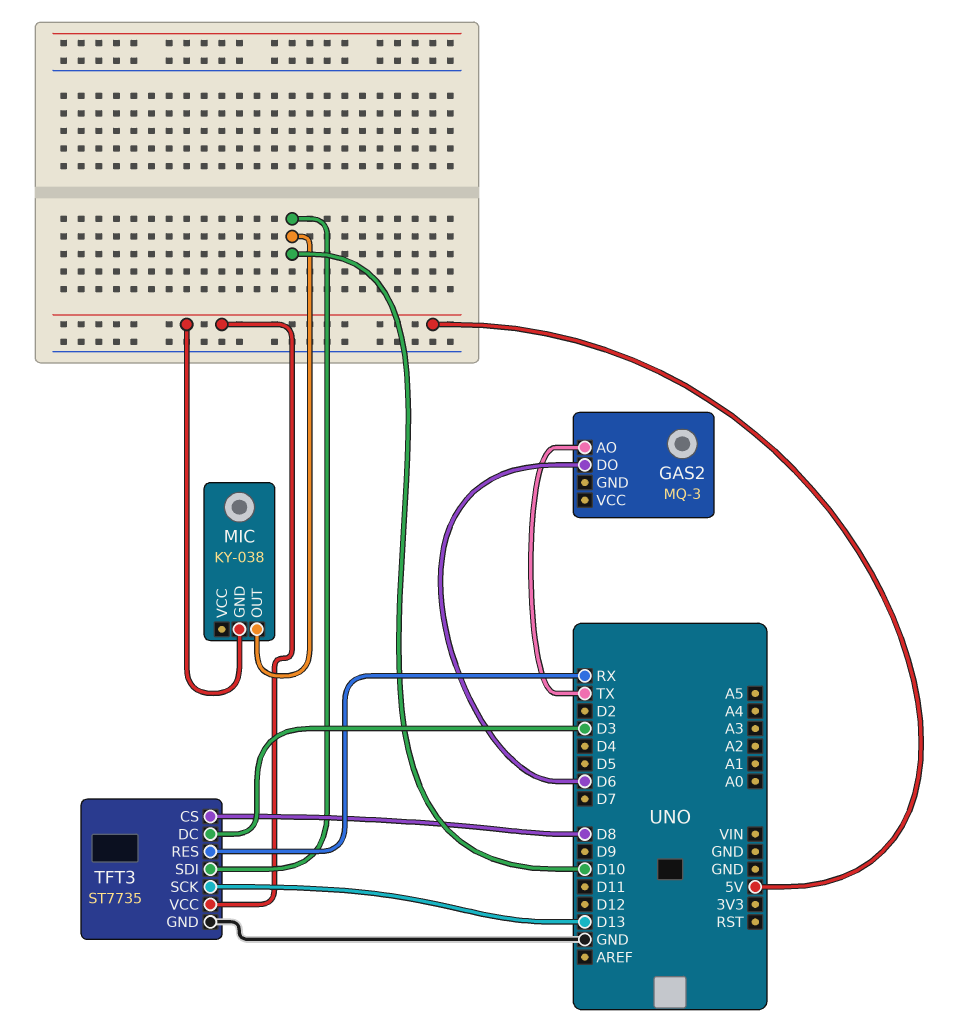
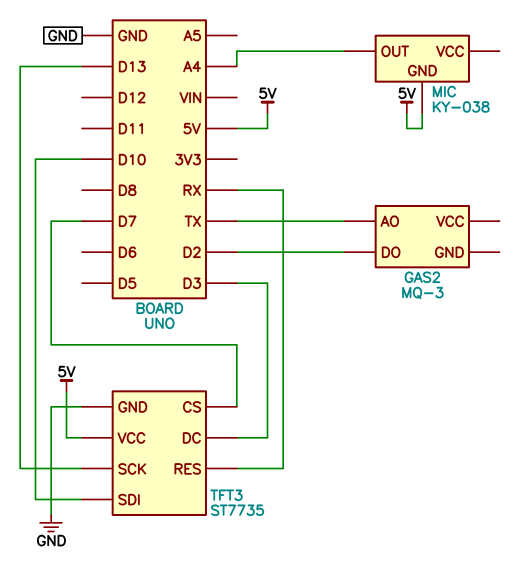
GAS2 pin DO: D6 -> D2
MIC pin OUT: D10 -> A4
TFT3 pin CS: D8 -> D7

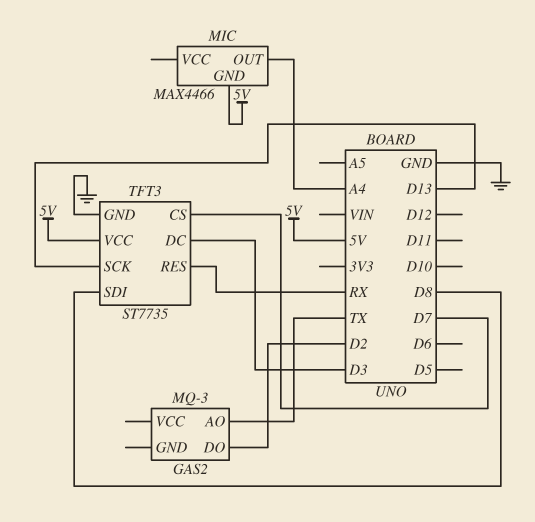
MIC: KY-038 -> MAX4466
TFT3 pin SDI: D10 -> D8

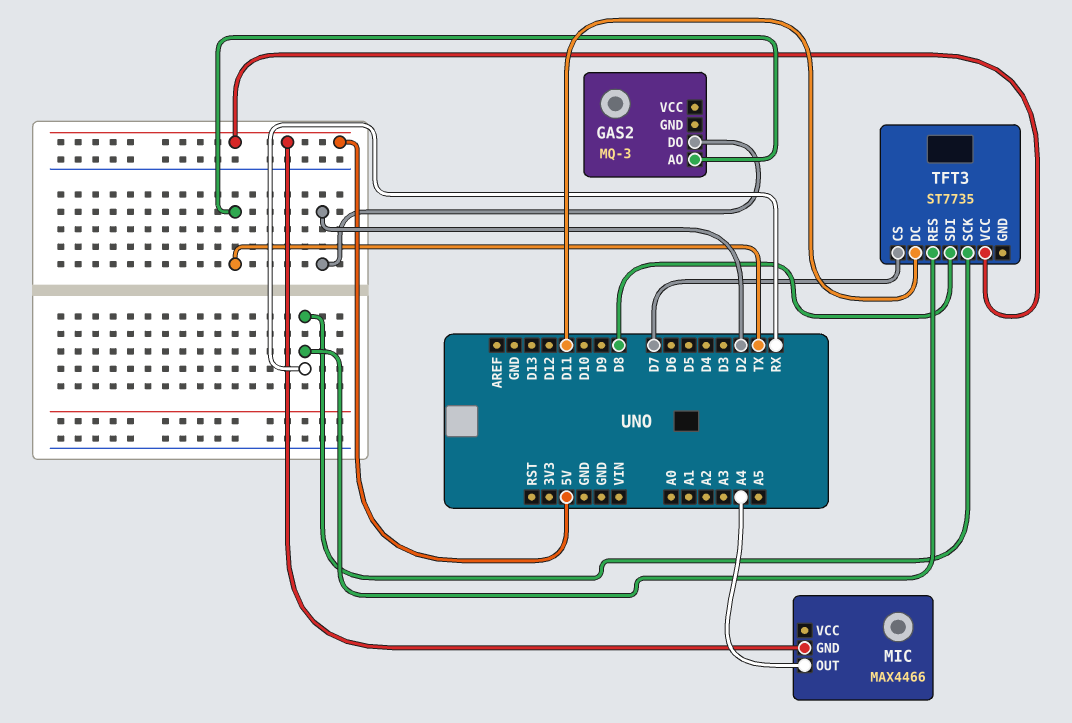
TFT3 pin DC: D3 -> D11
TFT3 pin GND: GND -> none
TFT3 pin SCK: D13 -> RX

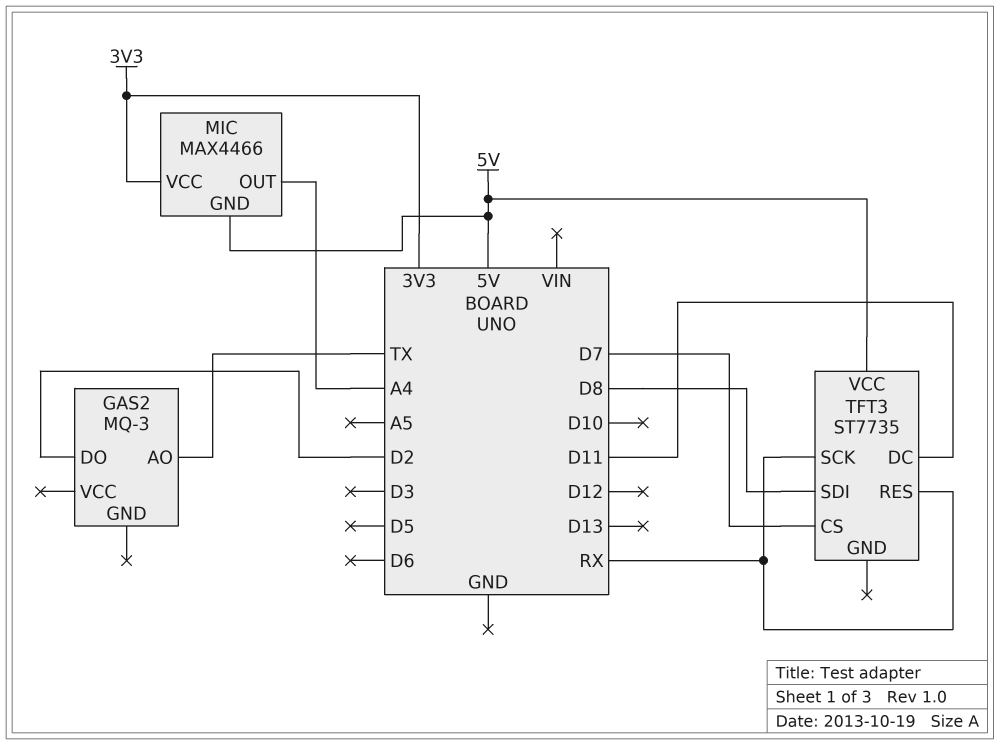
MIC pin VCC: none -> 3V3

